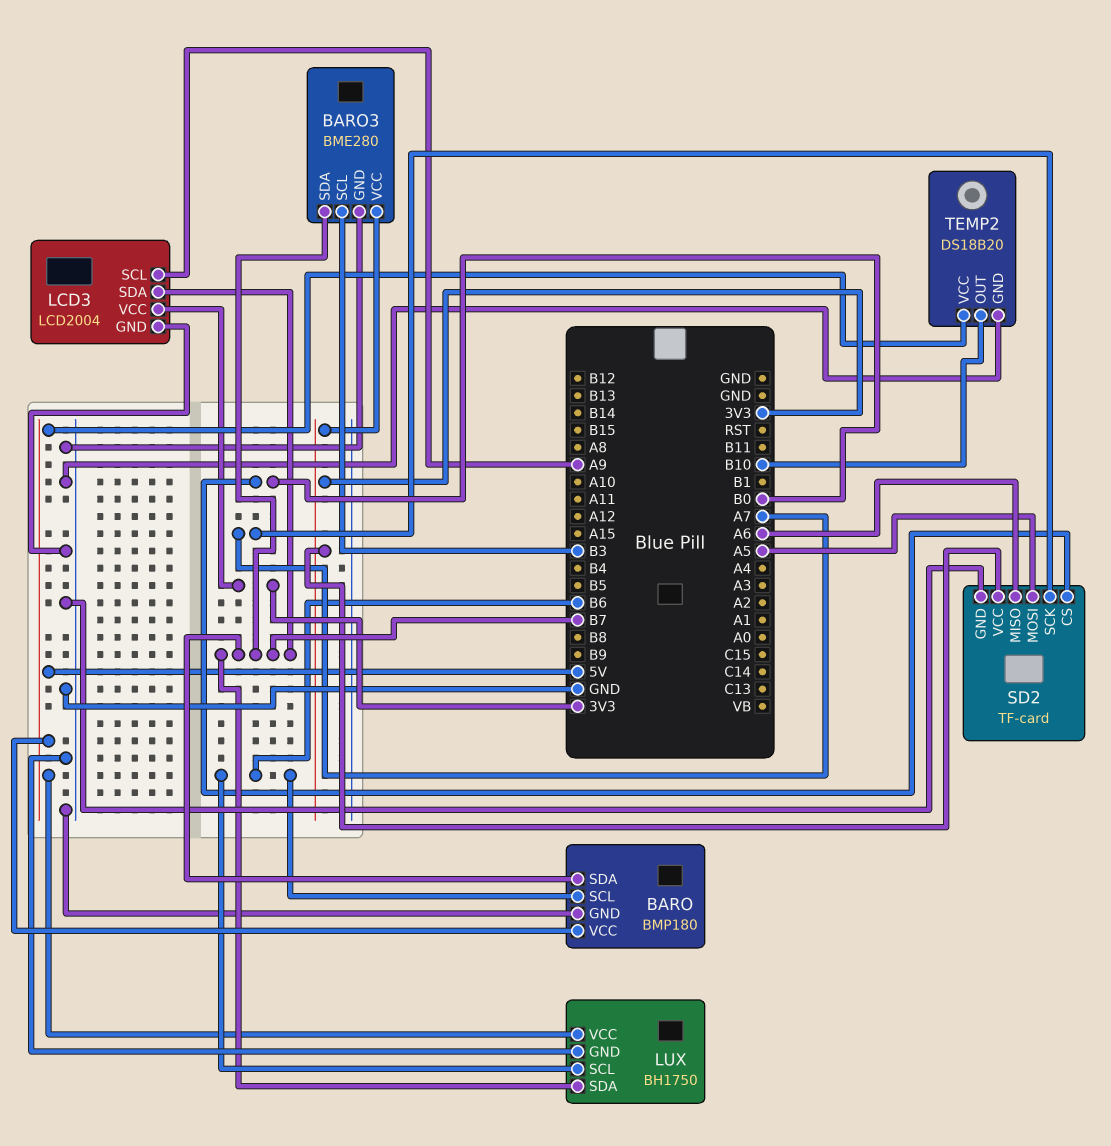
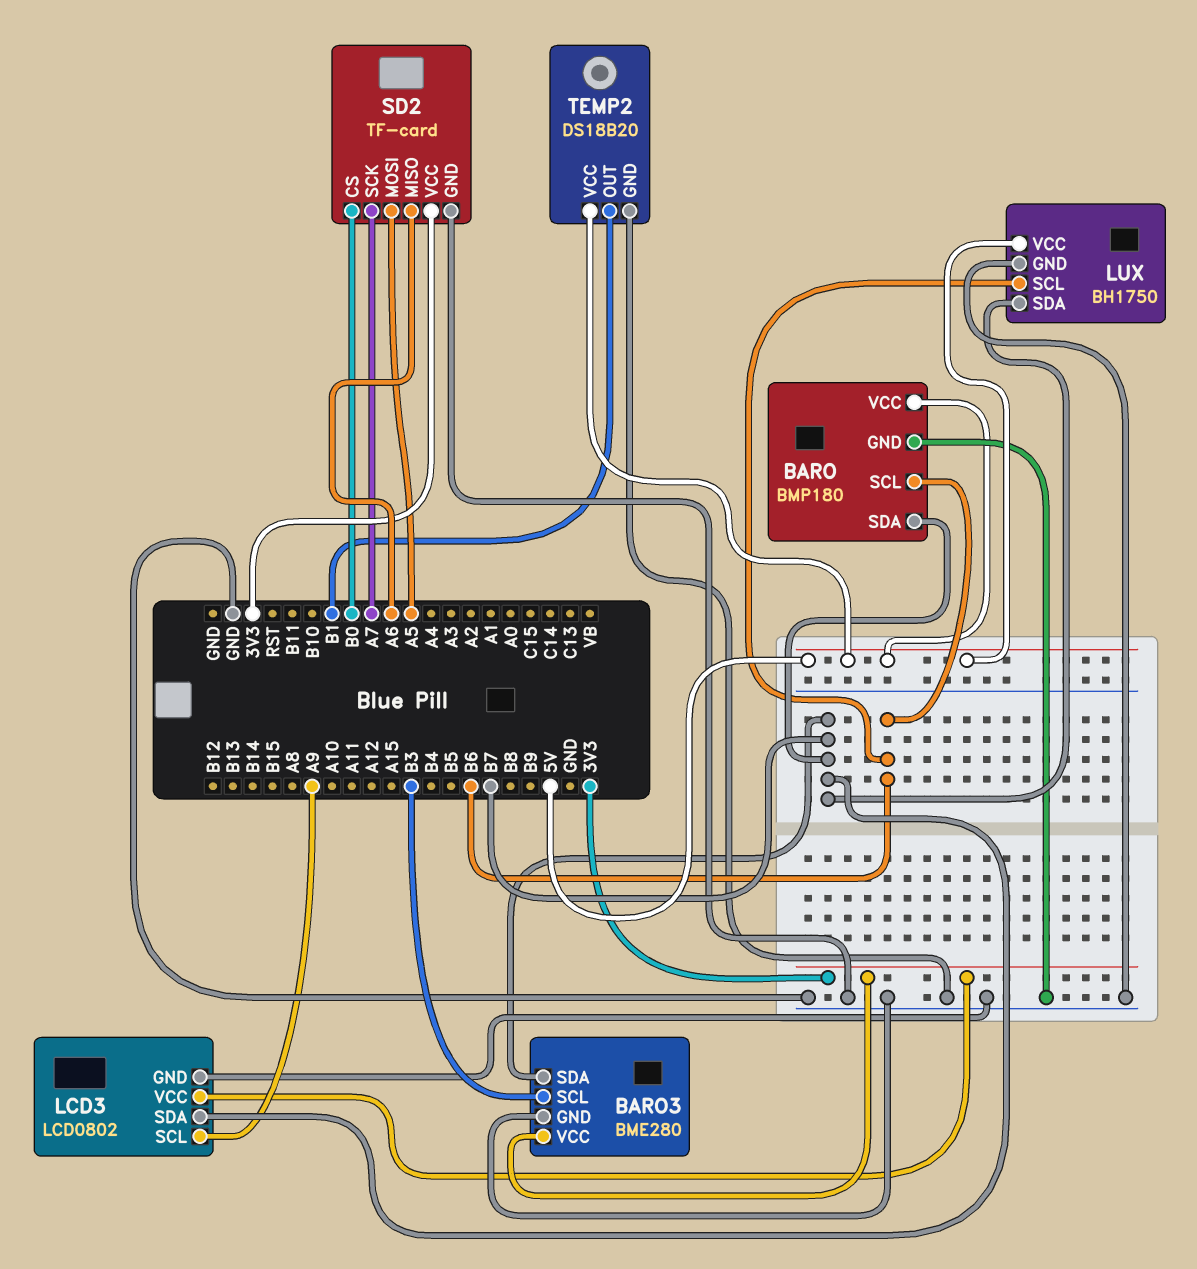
LCD3: LCD2004 -> LCD0802
TEMP2 pin OUT: B10 -> B1

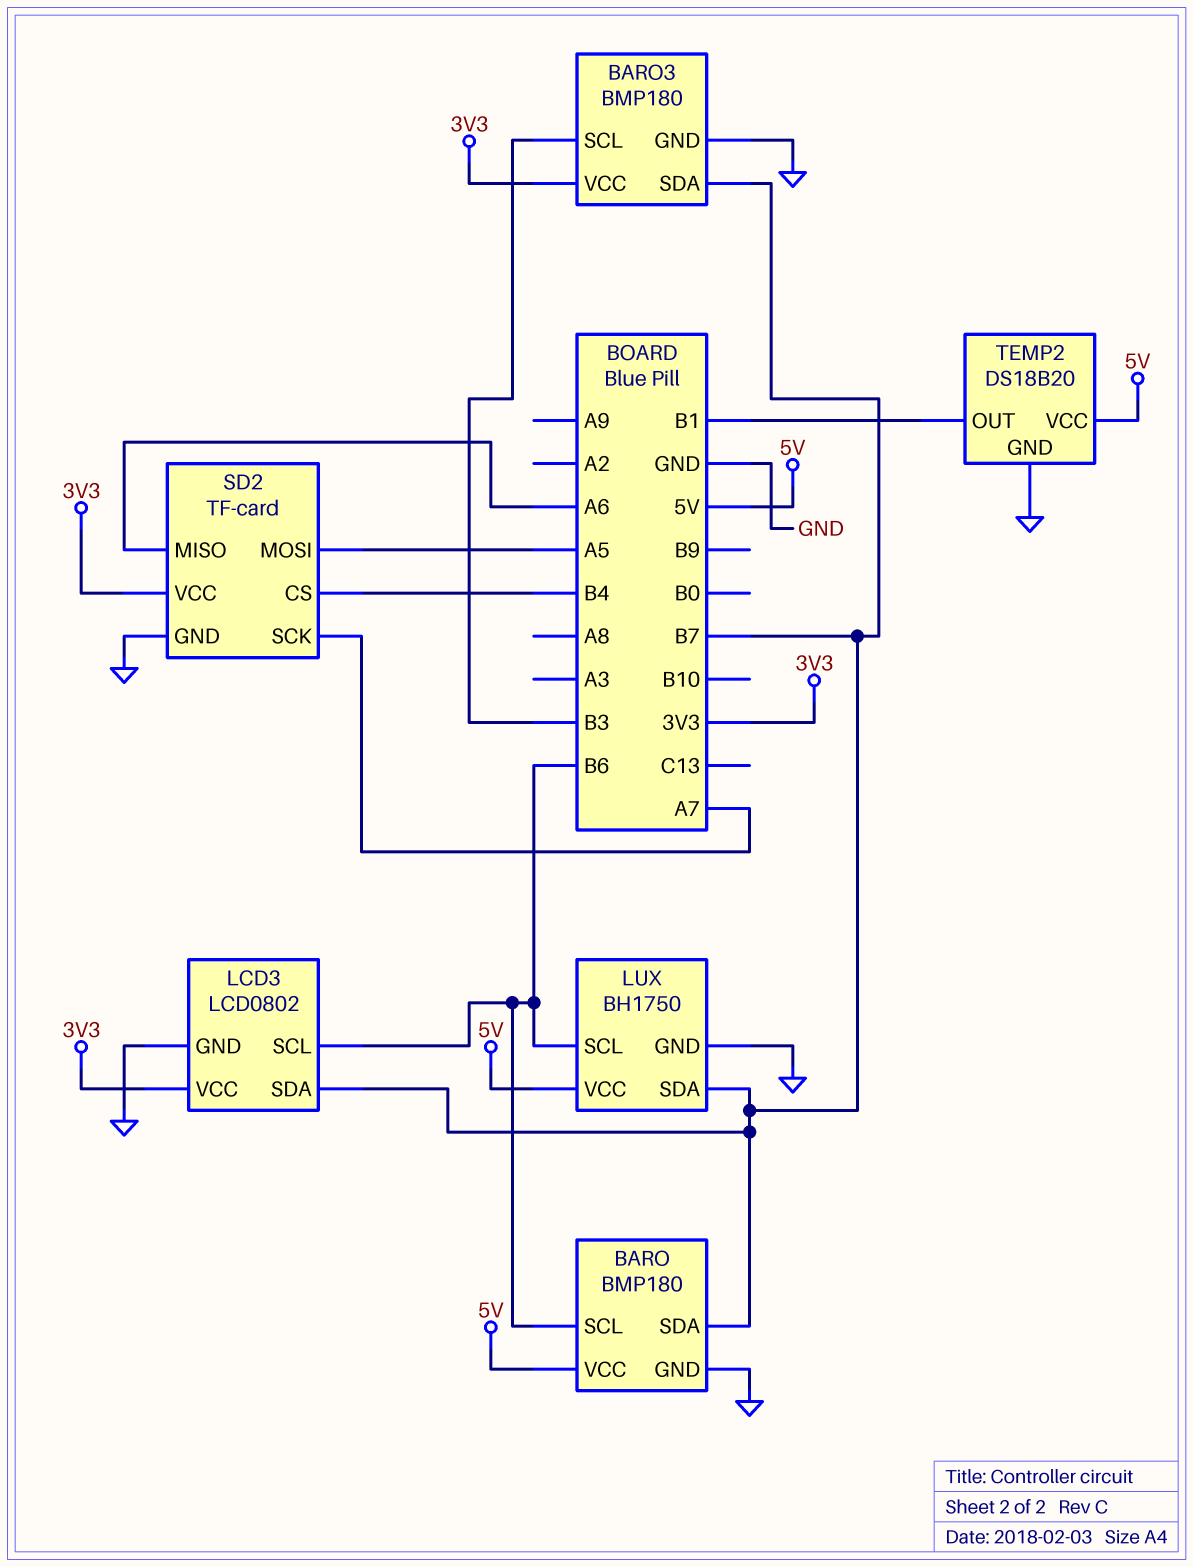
BARO3: BME280 -> BMP180
LCD3 pin SCL: A9 -> B6
SD2 pin CS: B0 -> B4

